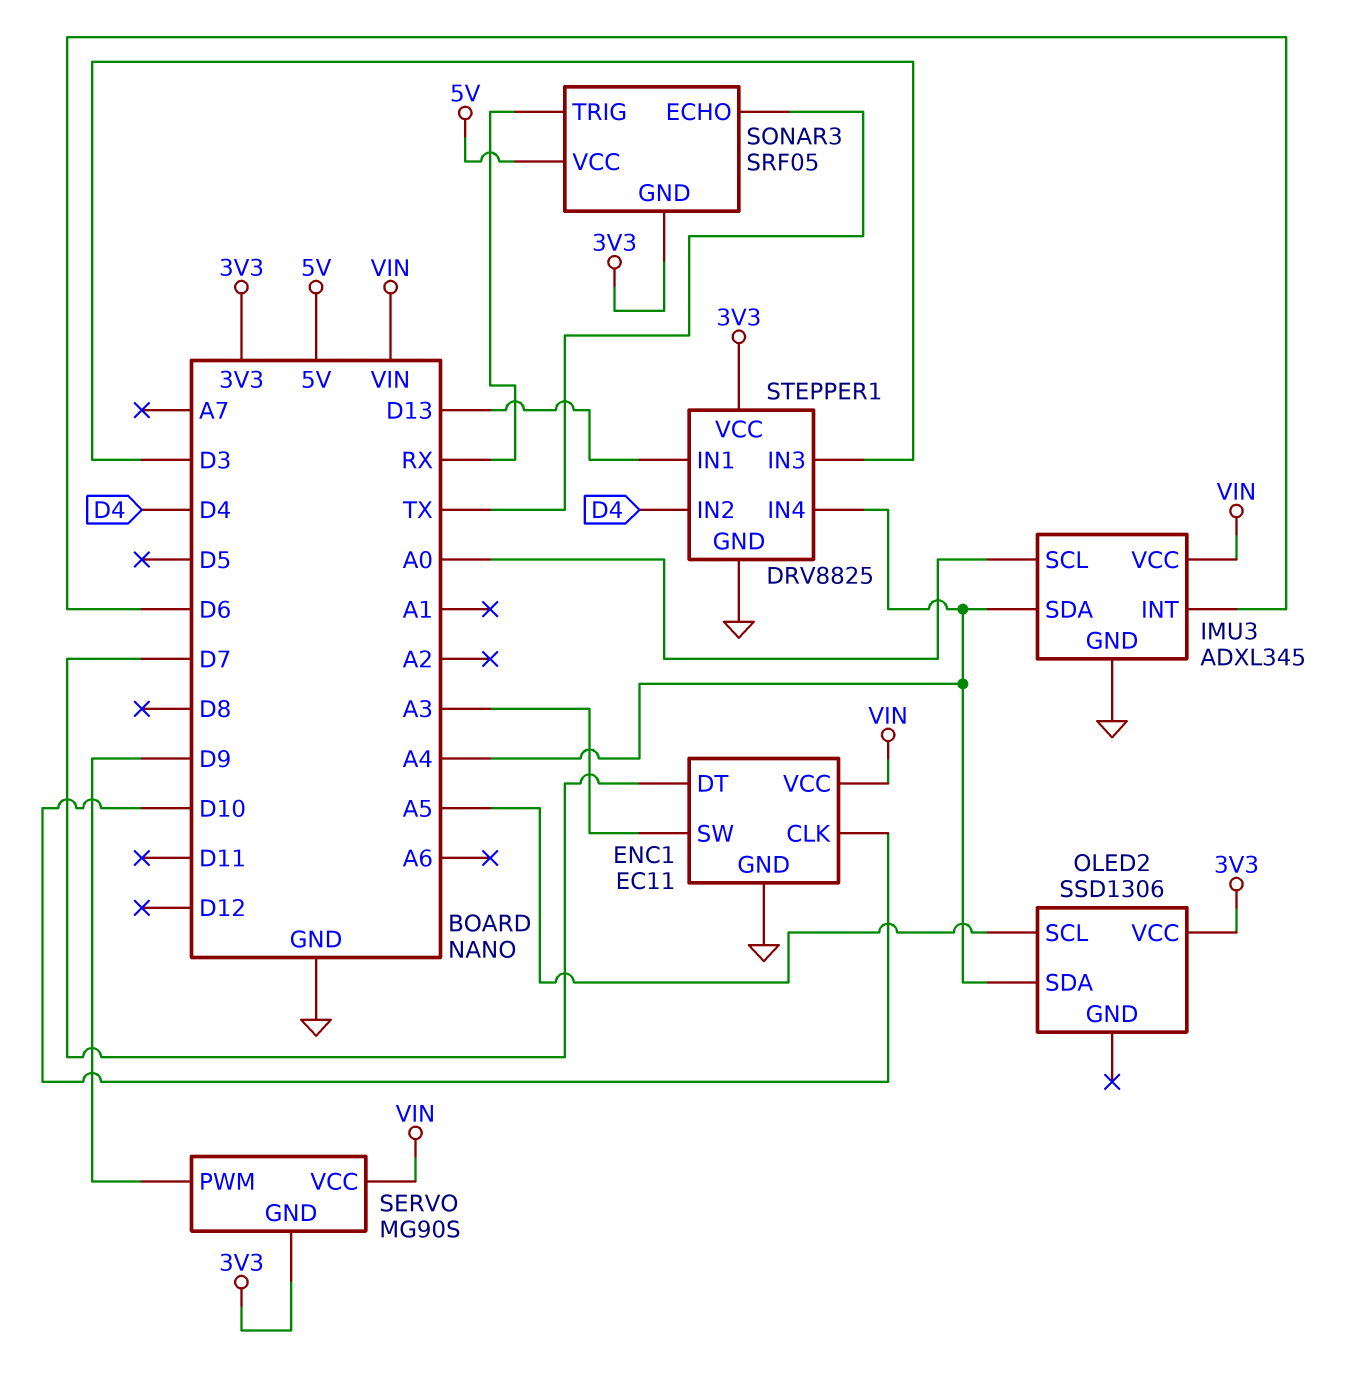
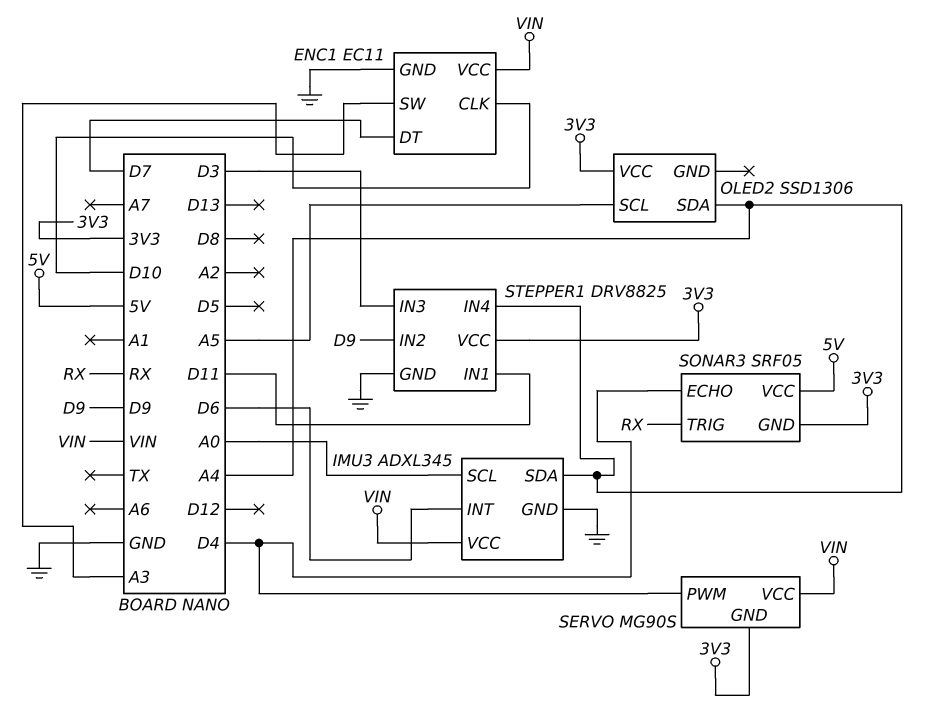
SERVO pin PWM: D9 -> D4
SONAR3 pin ECHO: TX -> D4
STEPPER1 pin IN1: D13 -> D11
STEPPER1 pin IN2: D4 -> D9

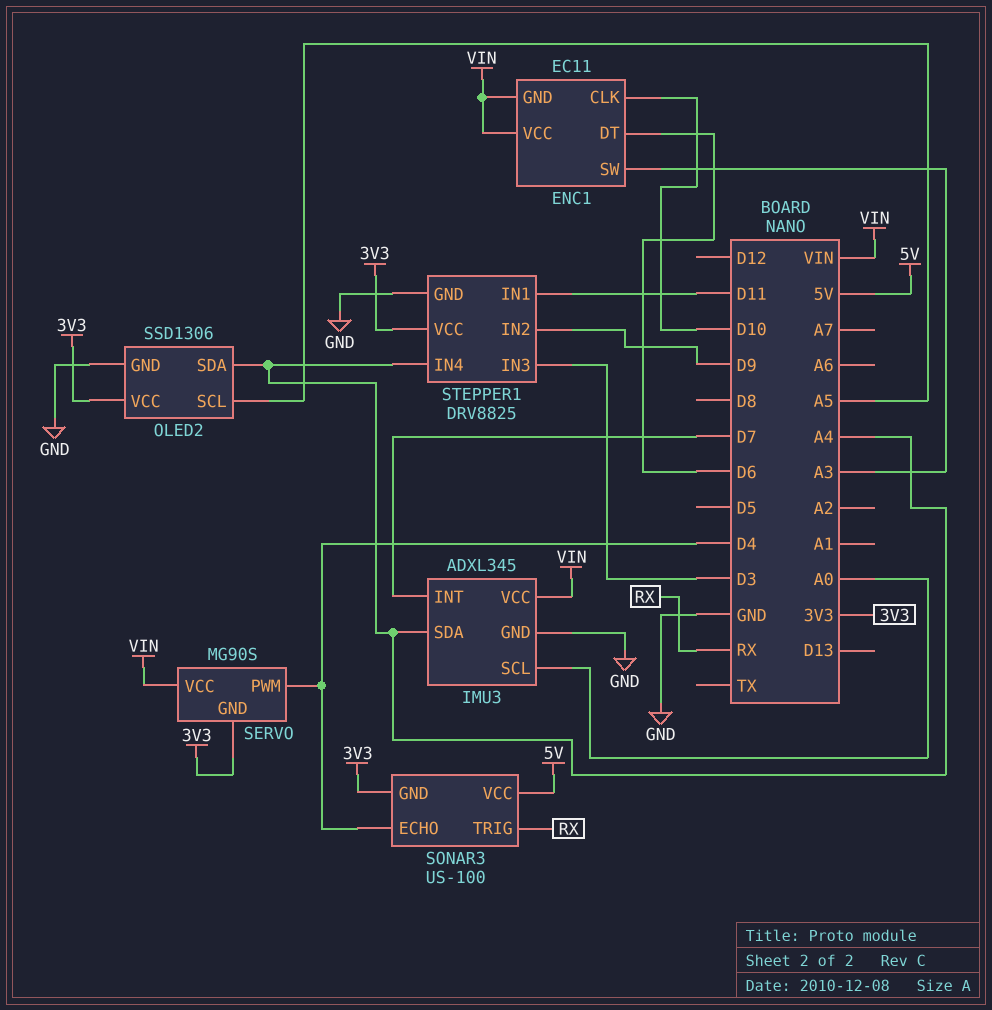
ENC1 pin DT: D7 -> D6
ENC1 pin GND: GND -> VIN
IMU3 pin INT: D6 -> D7
OLED2 pin GND: none -> GND
SONAR3: SRF05 -> US-100

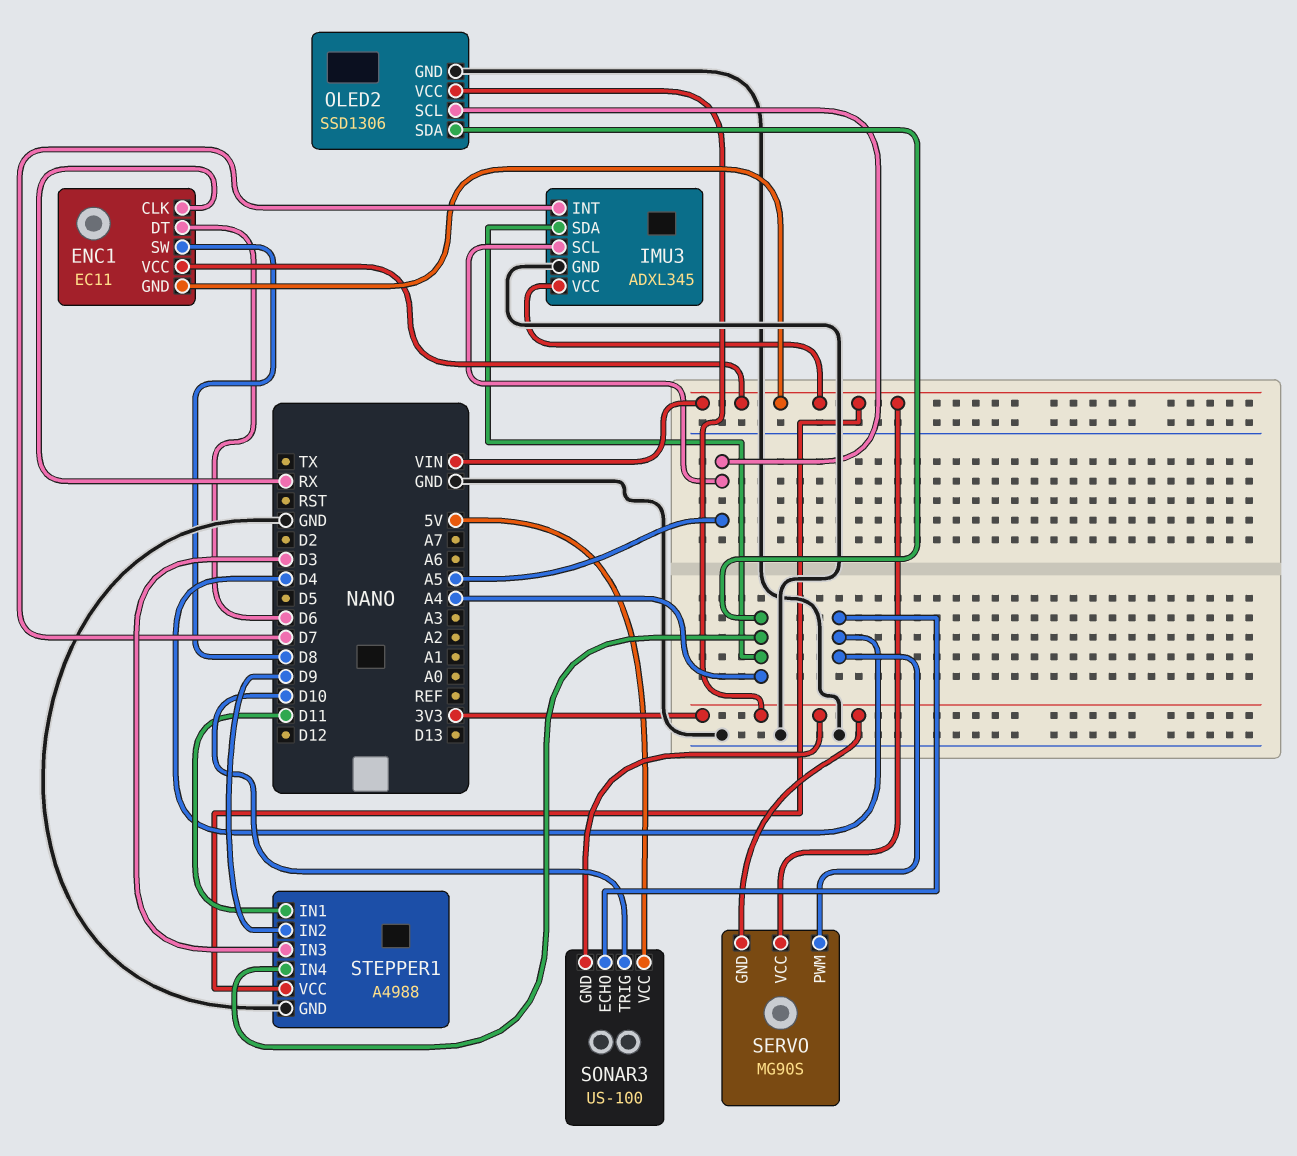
ENC1 pin CLK: D10 -> RX
ENC1 pin SW: A3 -> D8
IMU3 pin SCL: A0 -> A5
SONAR3 pin TRIG: RX -> D10
STEPPER1: DRV8825 -> A4988
STEPPER1 pin VCC: 3V3 -> VIN

